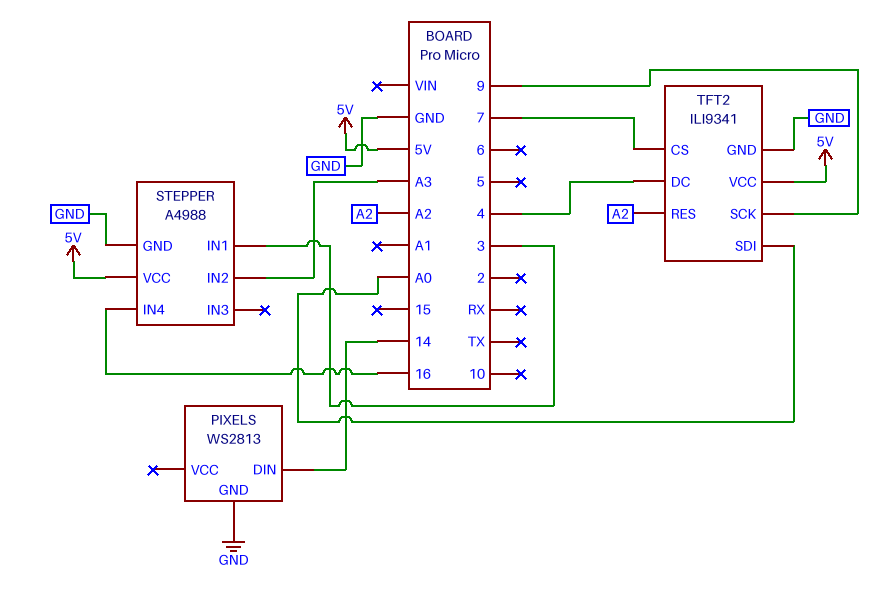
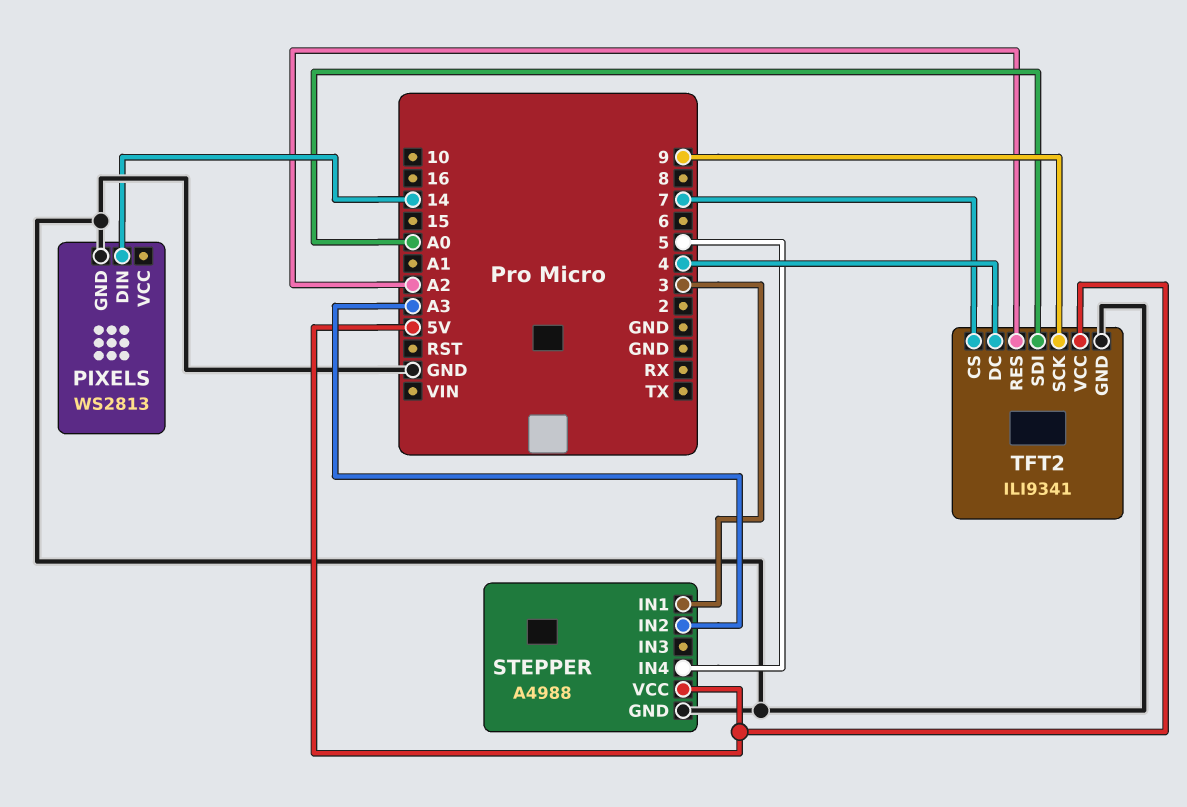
STEPPER pin IN4: 16 -> 5

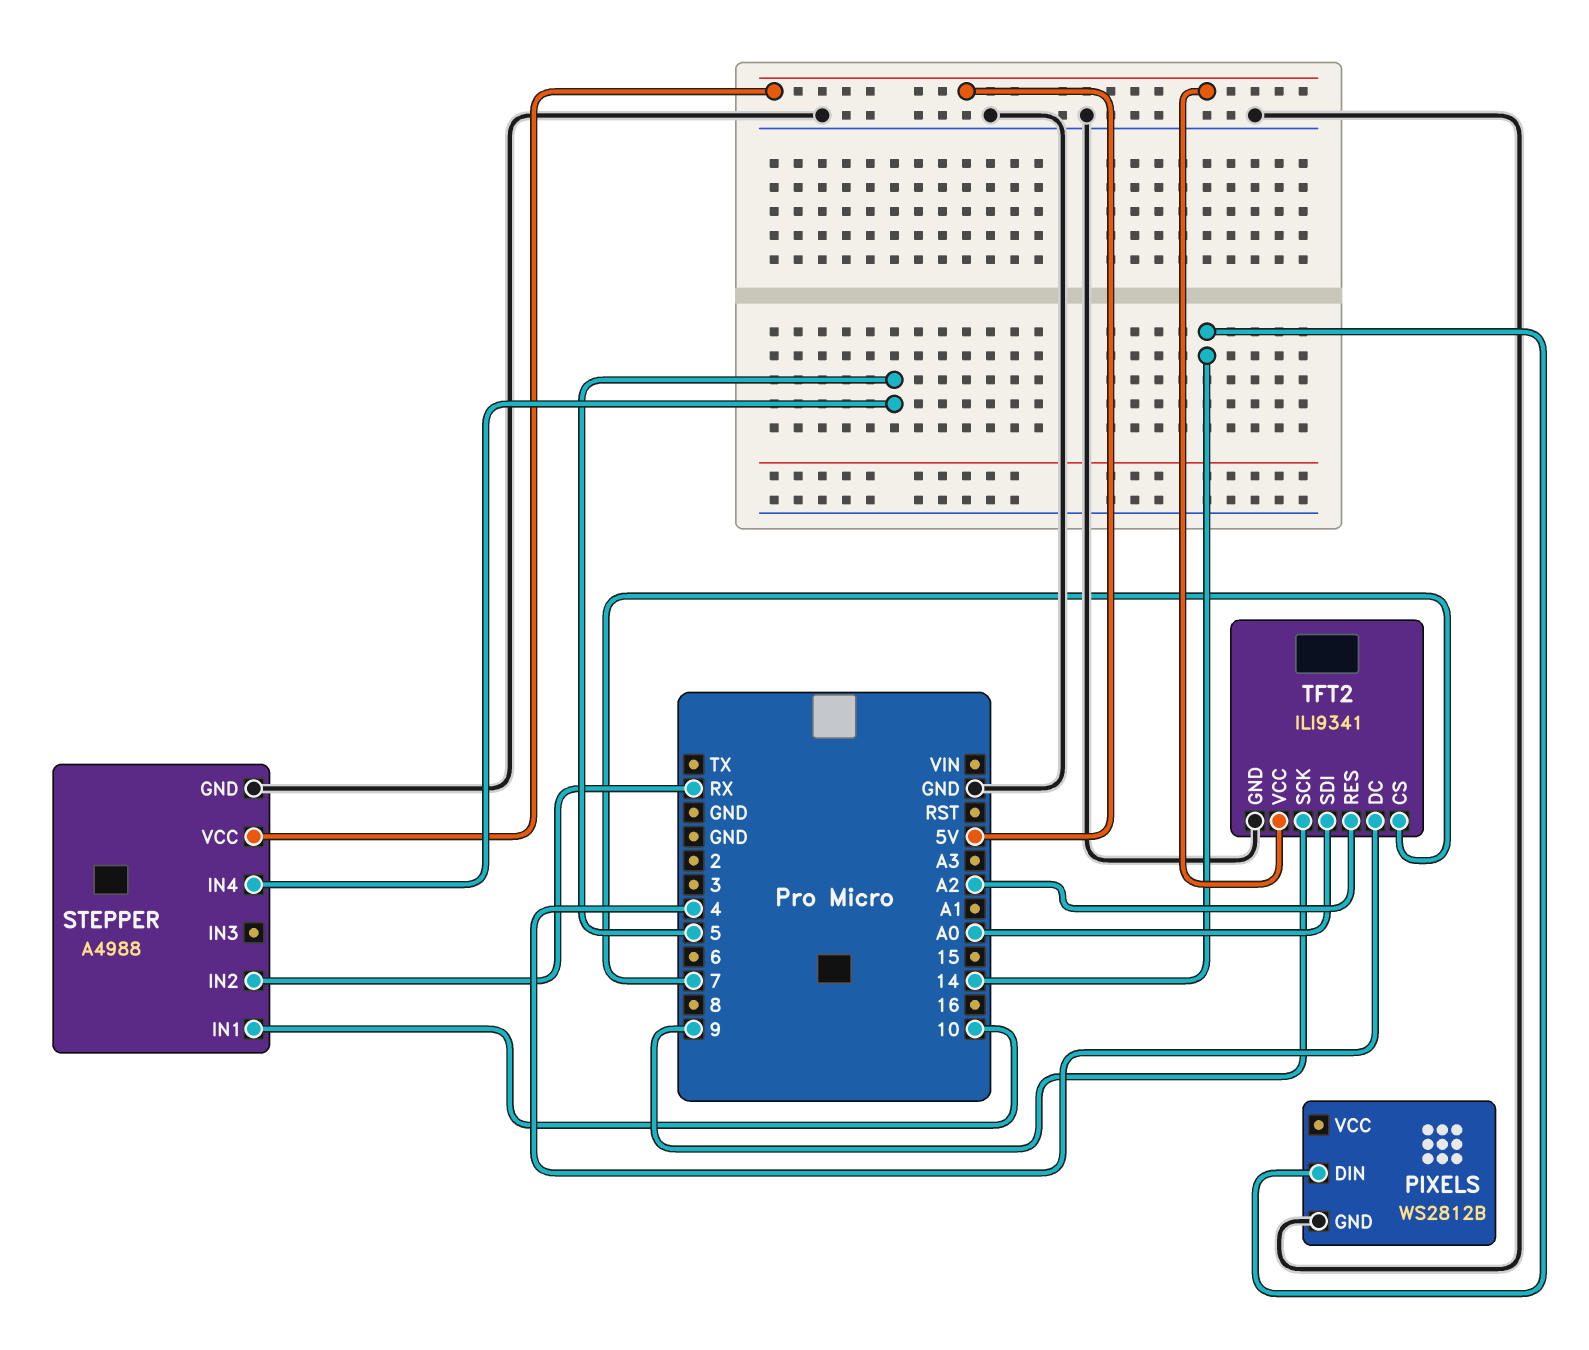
PIXELS: WS2813 -> WS2812B
STEPPER pin IN1: 3 -> 10
STEPPER pin IN2: A3 -> RX

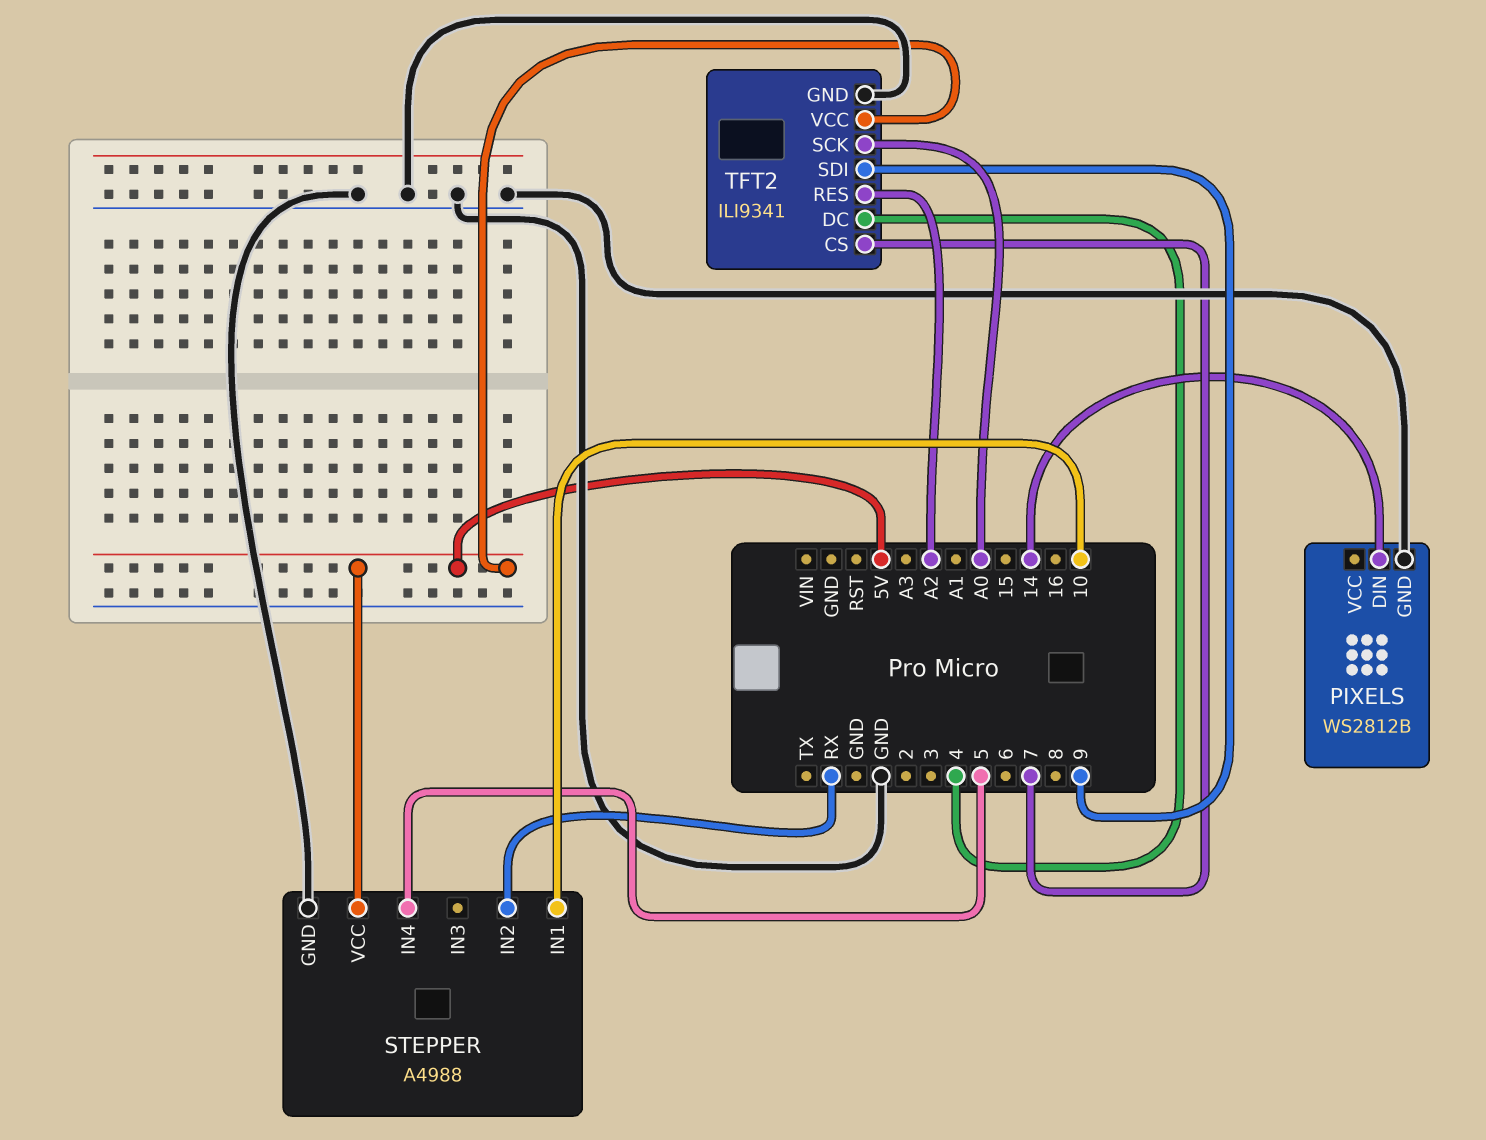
TFT2 pin SCK: 9 -> A0
TFT2 pin SDI: A0 -> 9

